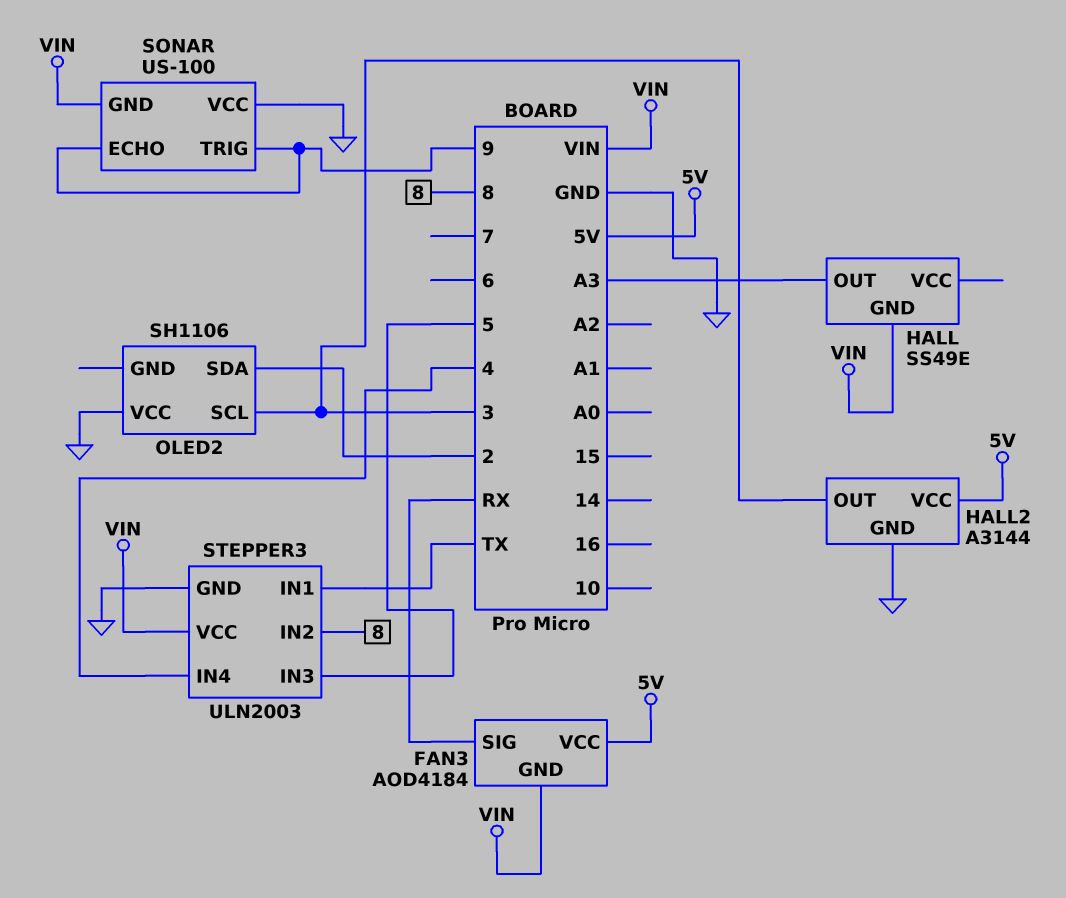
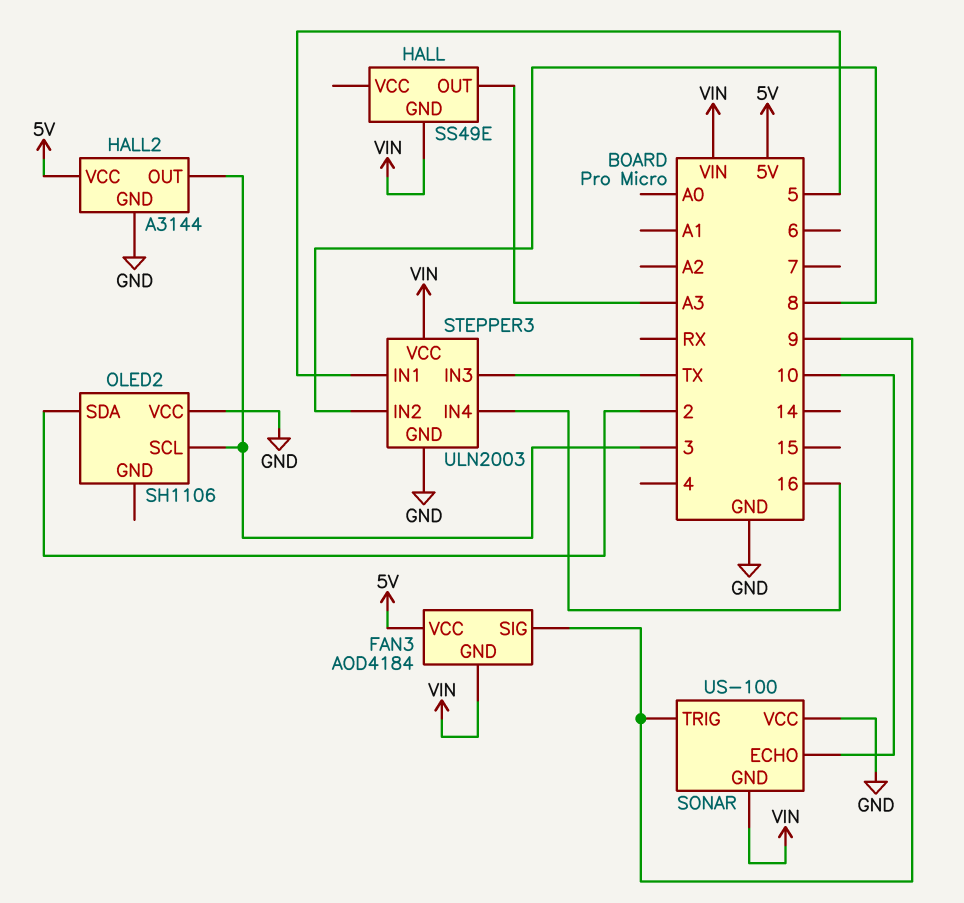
FAN3 pin SIG: RX -> 9
SONAR pin ECHO: 9 -> 10
STEPPER3 pin IN1: TX -> 5
STEPPER3 pin IN3: 5 -> TX
STEPPER3 pin IN4: 4 -> 16

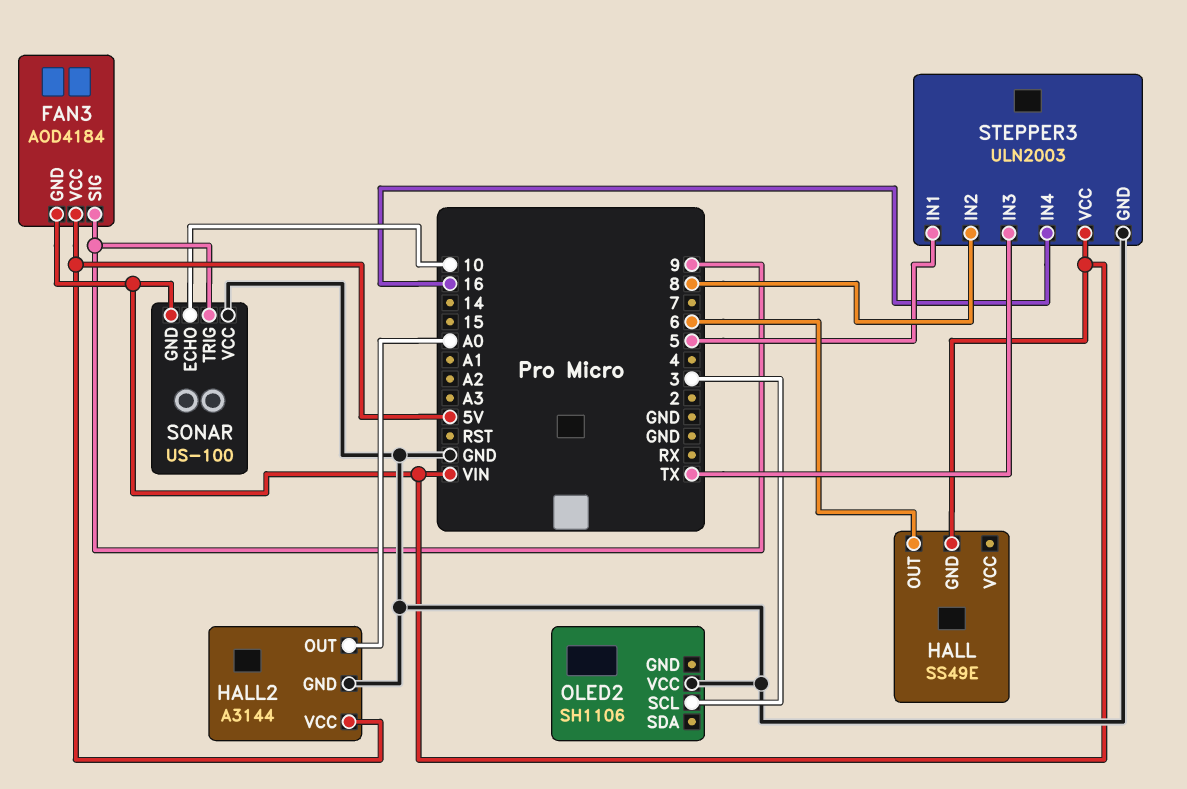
HALL pin OUT: A3 -> 6
HALL2 pin OUT: 3 -> A0
OLED2 pin SDA: 2 -> none

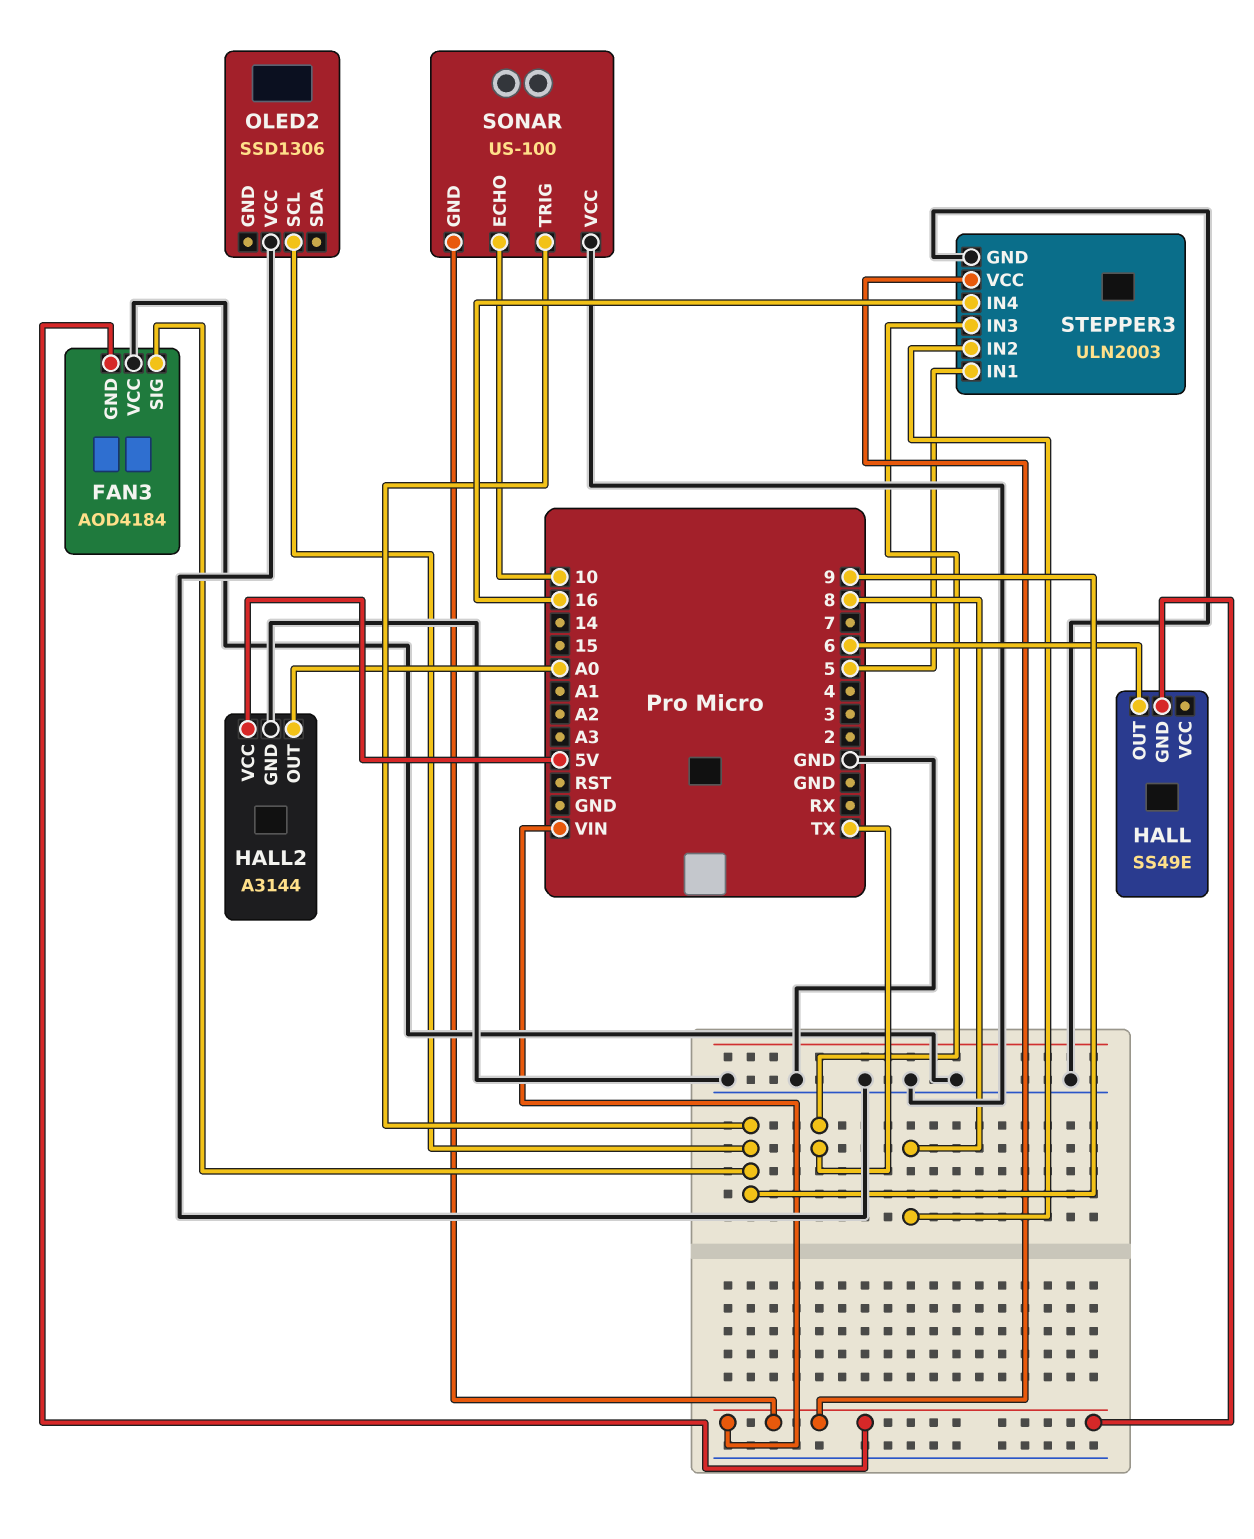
FAN3 pin VCC: 5V -> GND
OLED2: SH1106 -> SSD1306
OLED2 pin SCL: 3 -> 9

